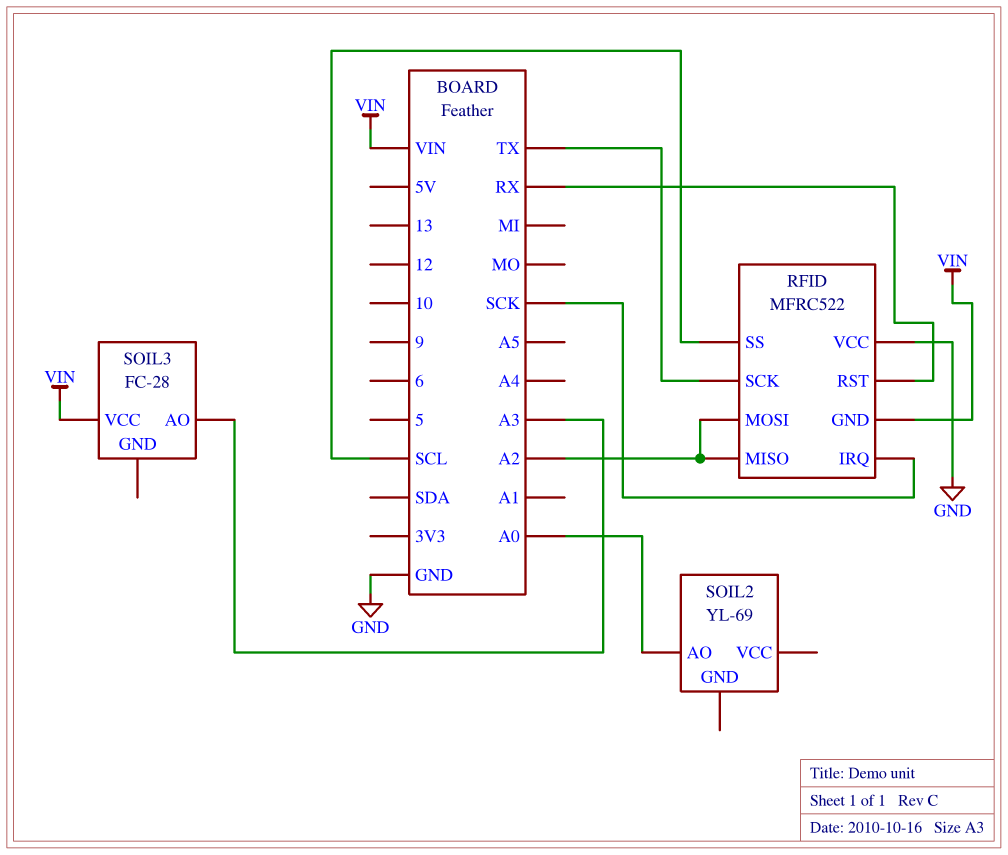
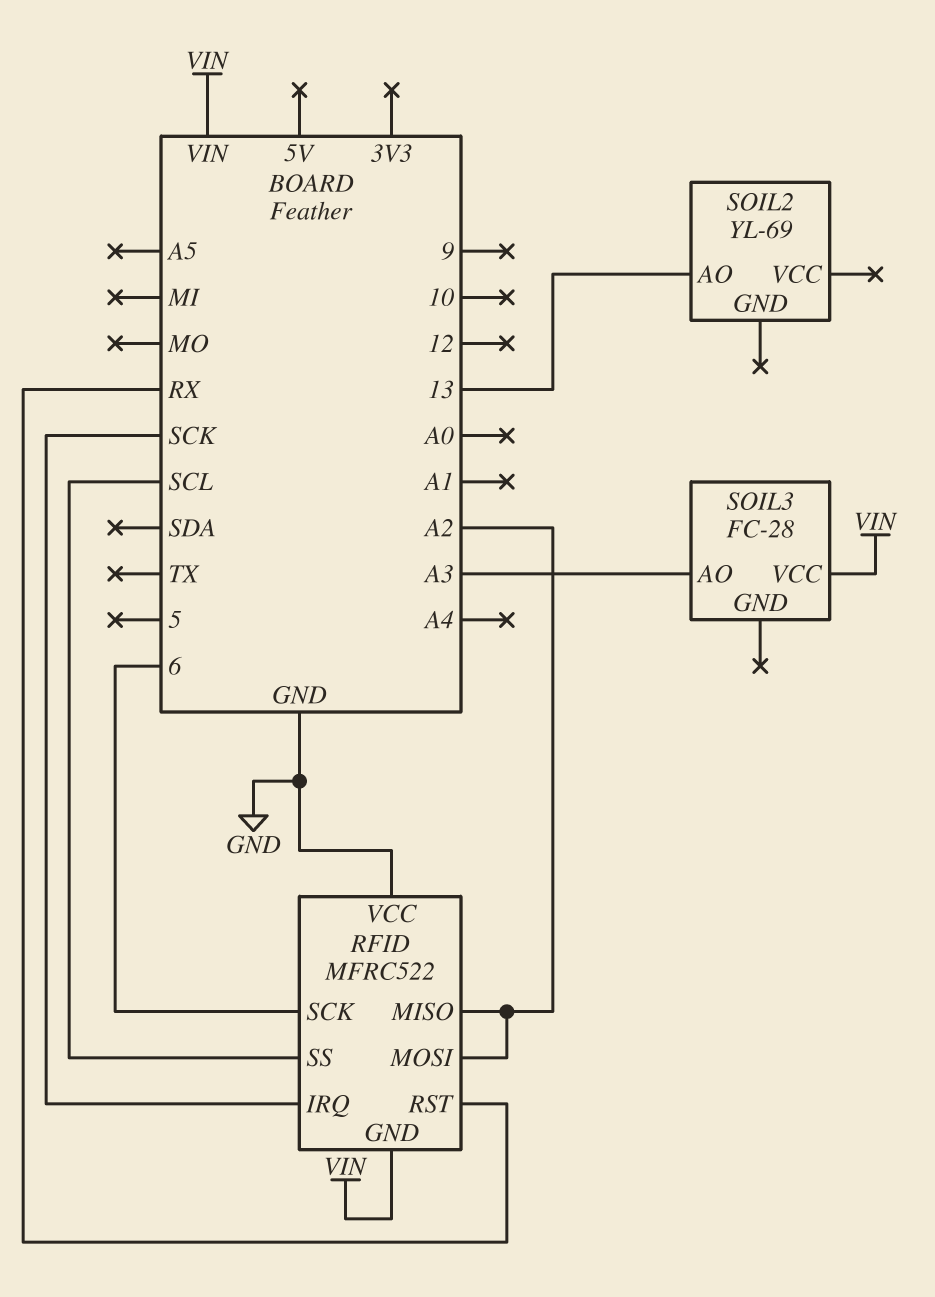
RFID pin SCK: TX -> 6
SOIL2 pin AO: A0 -> 13

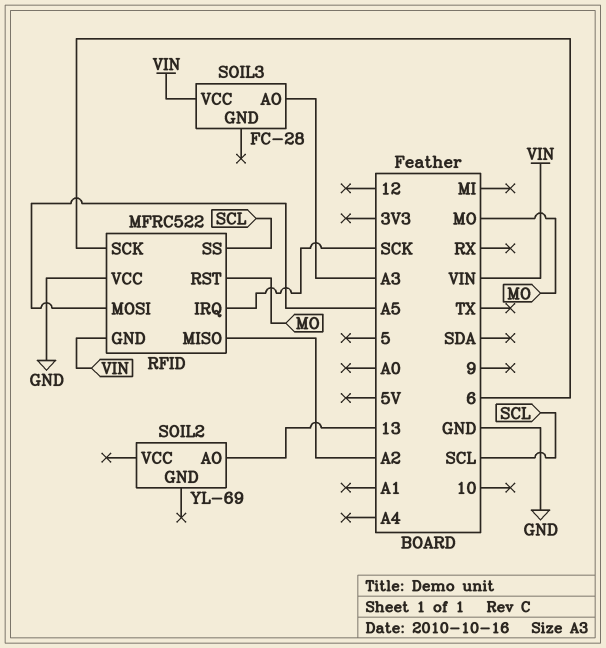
RFID pin MOSI: A2 -> A5
RFID pin RST: RX -> MO

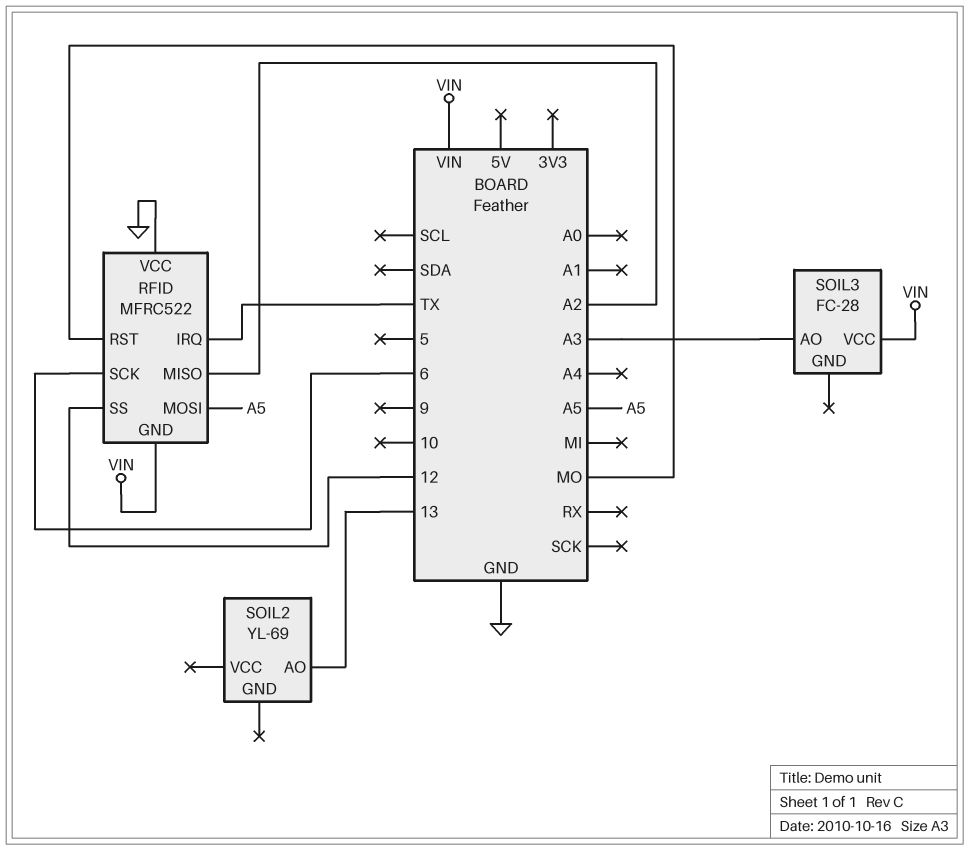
RFID pin IRQ: SCK -> TX
RFID pin SS: SCL -> 12

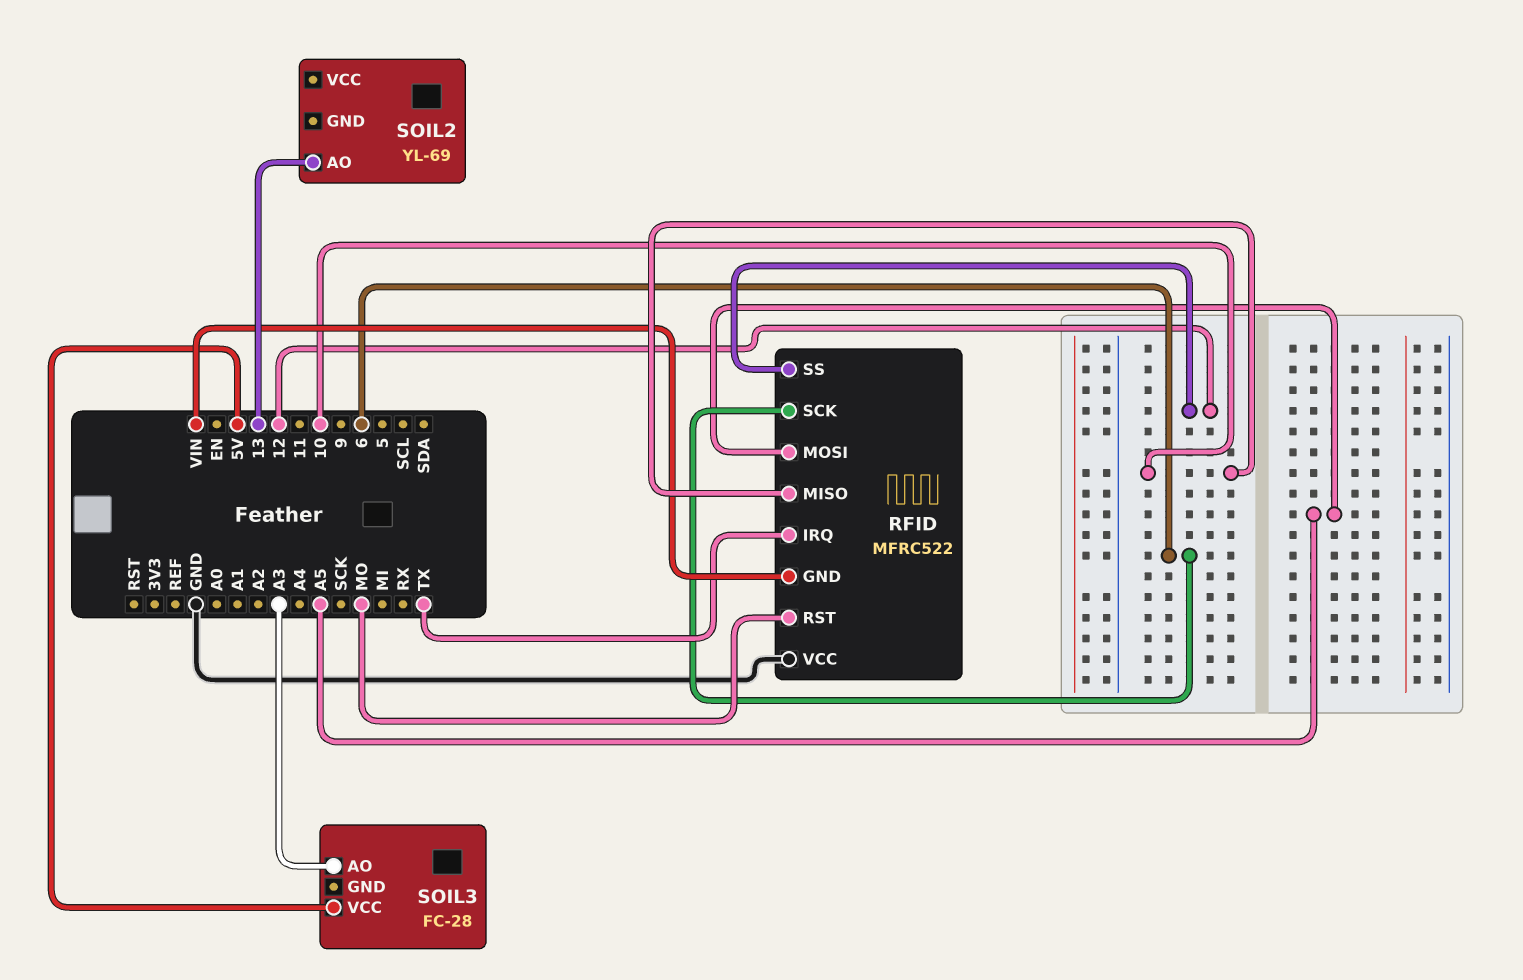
RFID pin MISO: A2 -> 10
SOIL3 pin VCC: VIN -> 5V

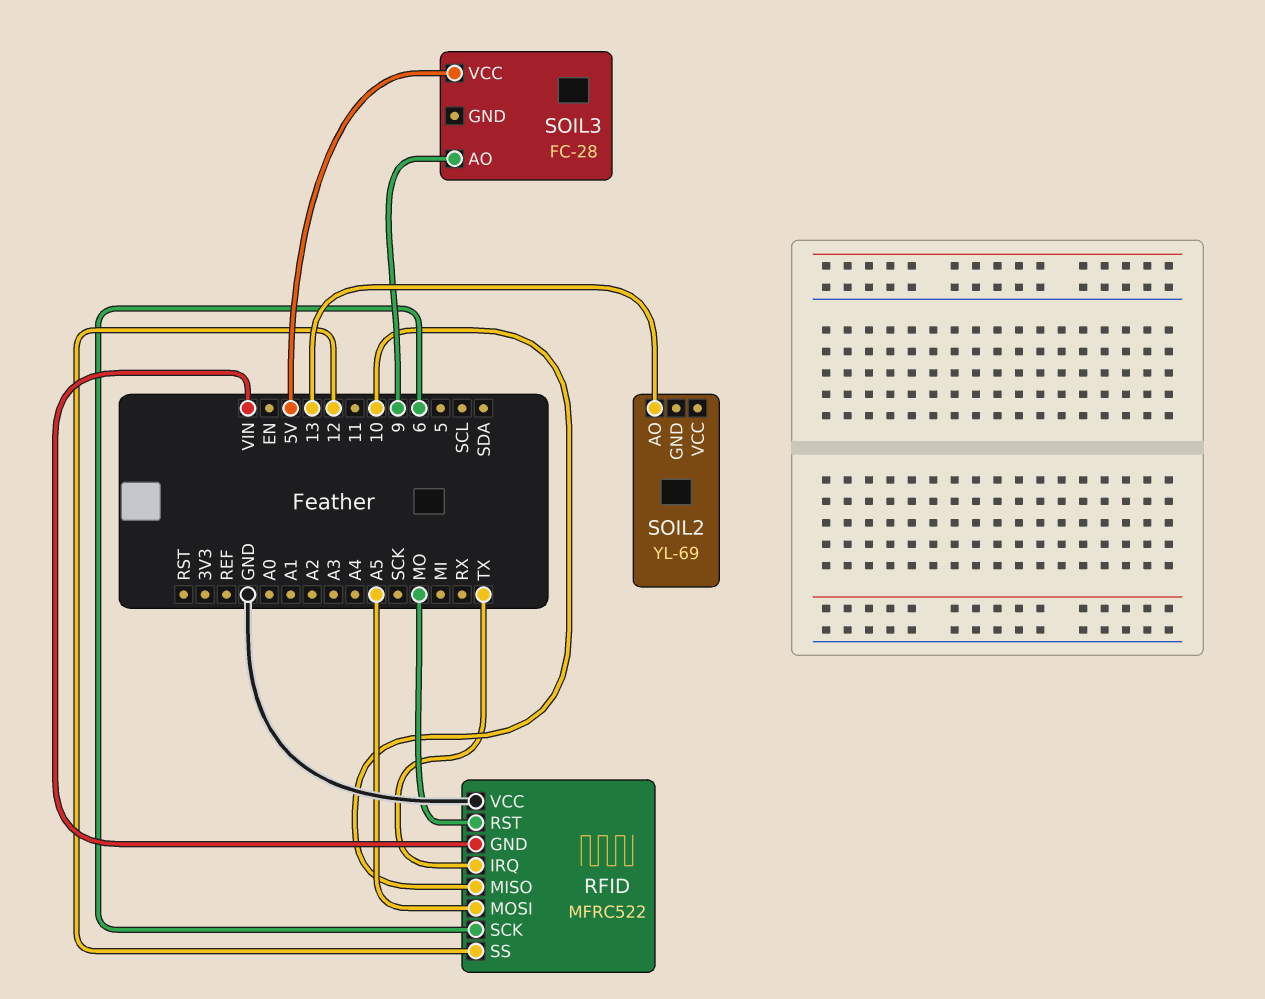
SOIL3 pin AO: A3 -> 9

